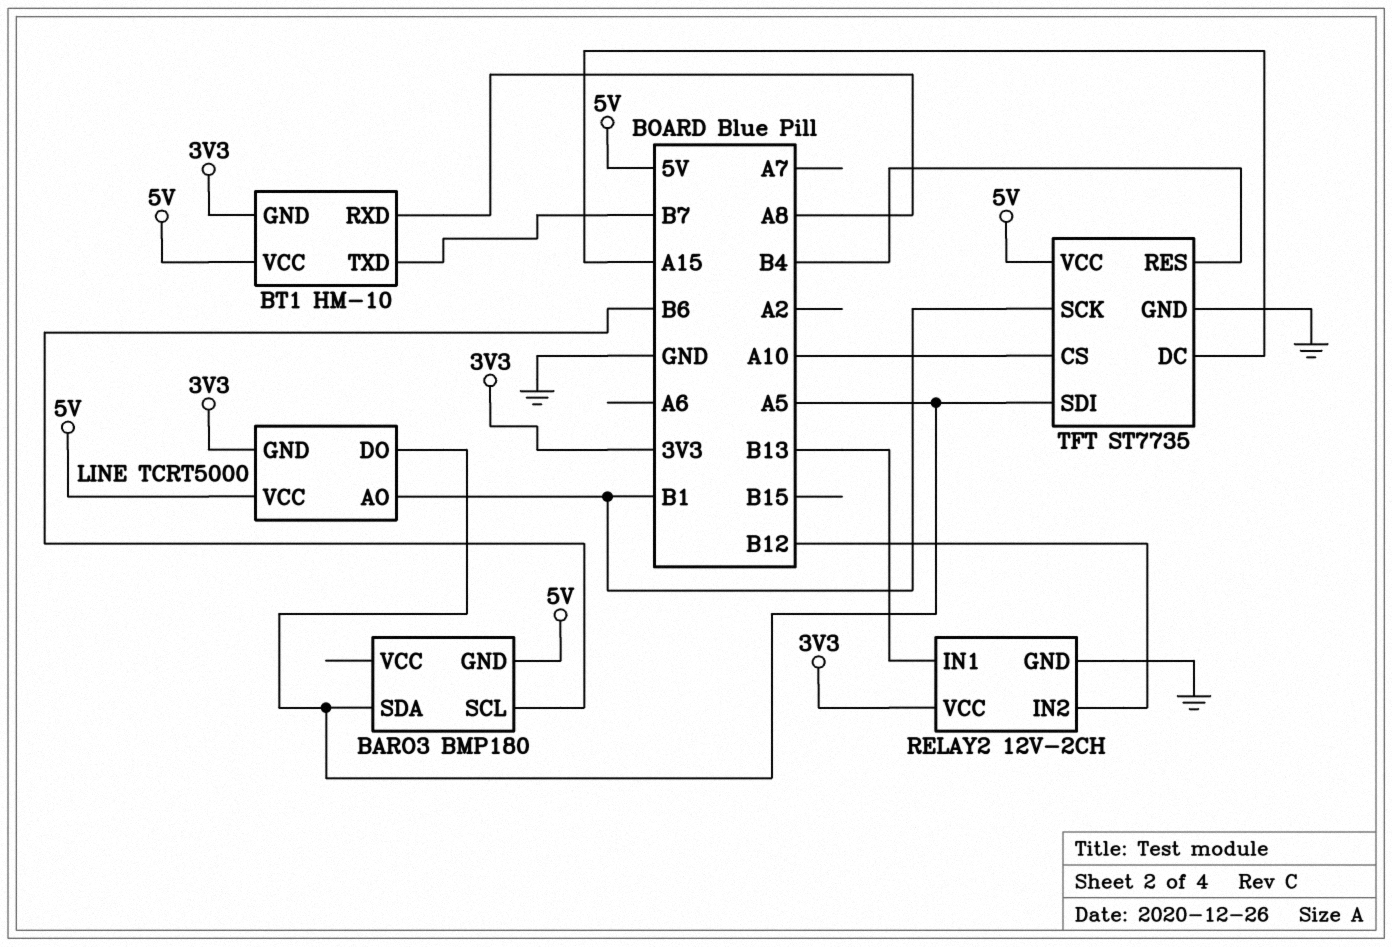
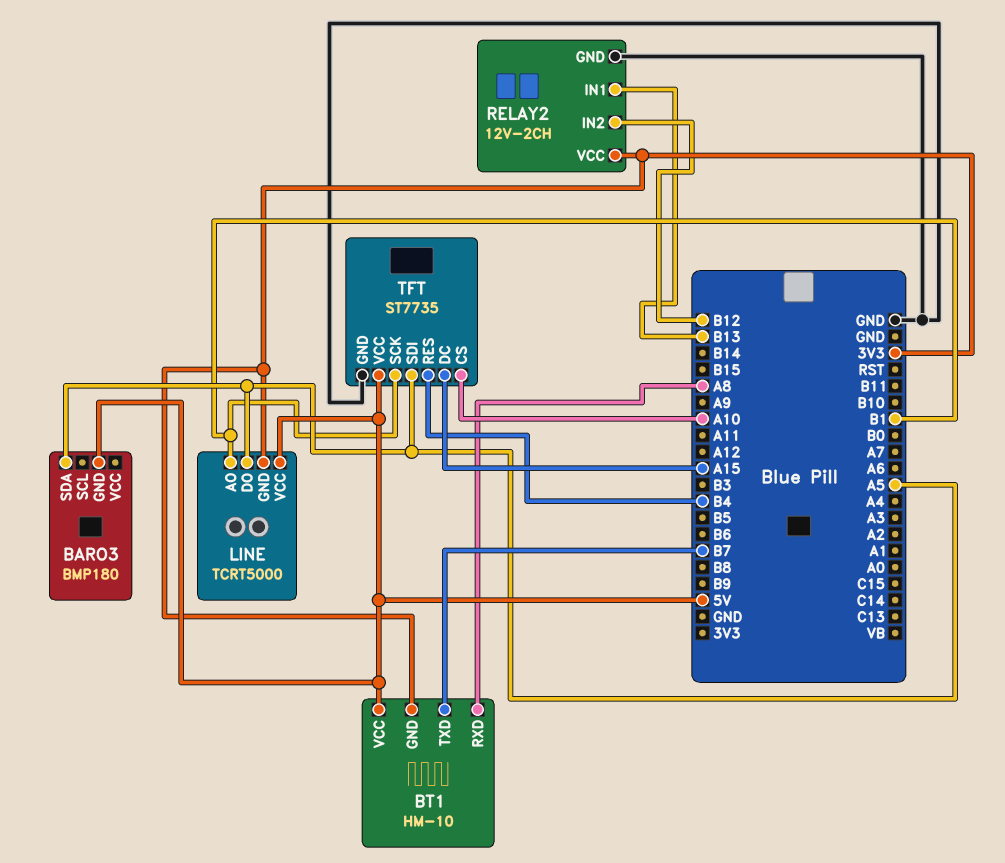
BARO3 pin SCL: B6 -> none

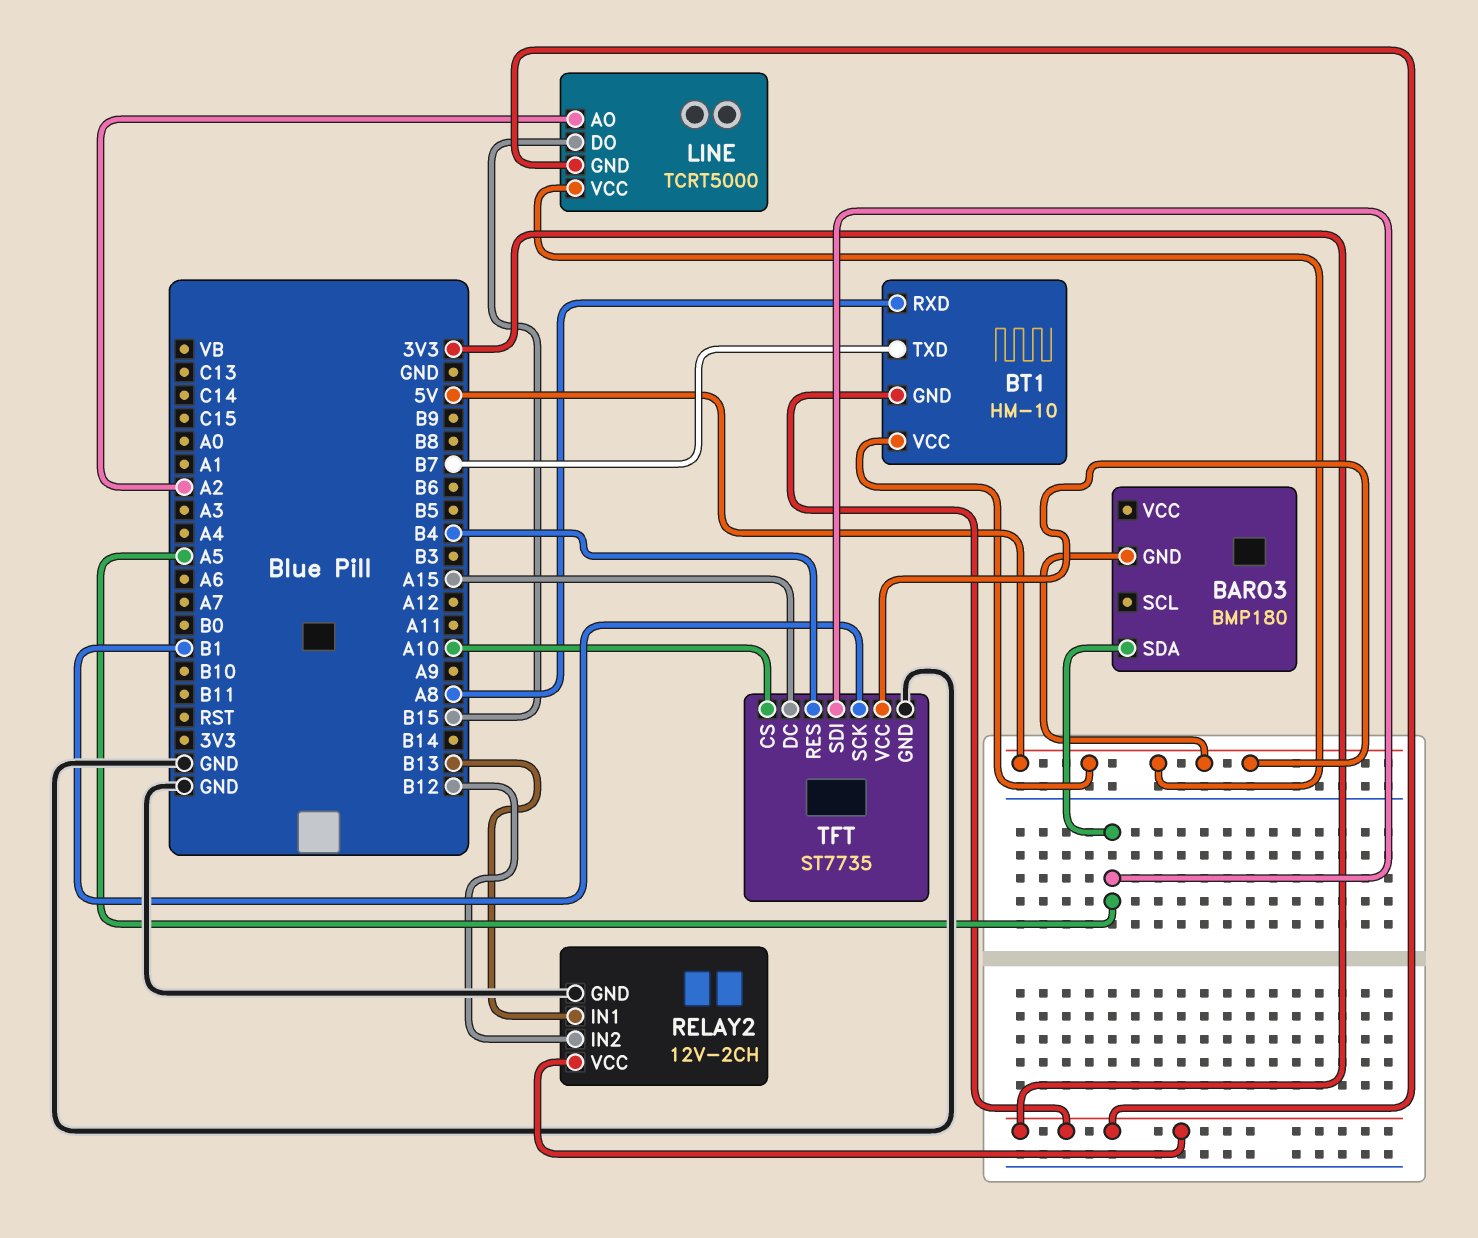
LINE pin AO: B1 -> A2
LINE pin DO: A5 -> B15

